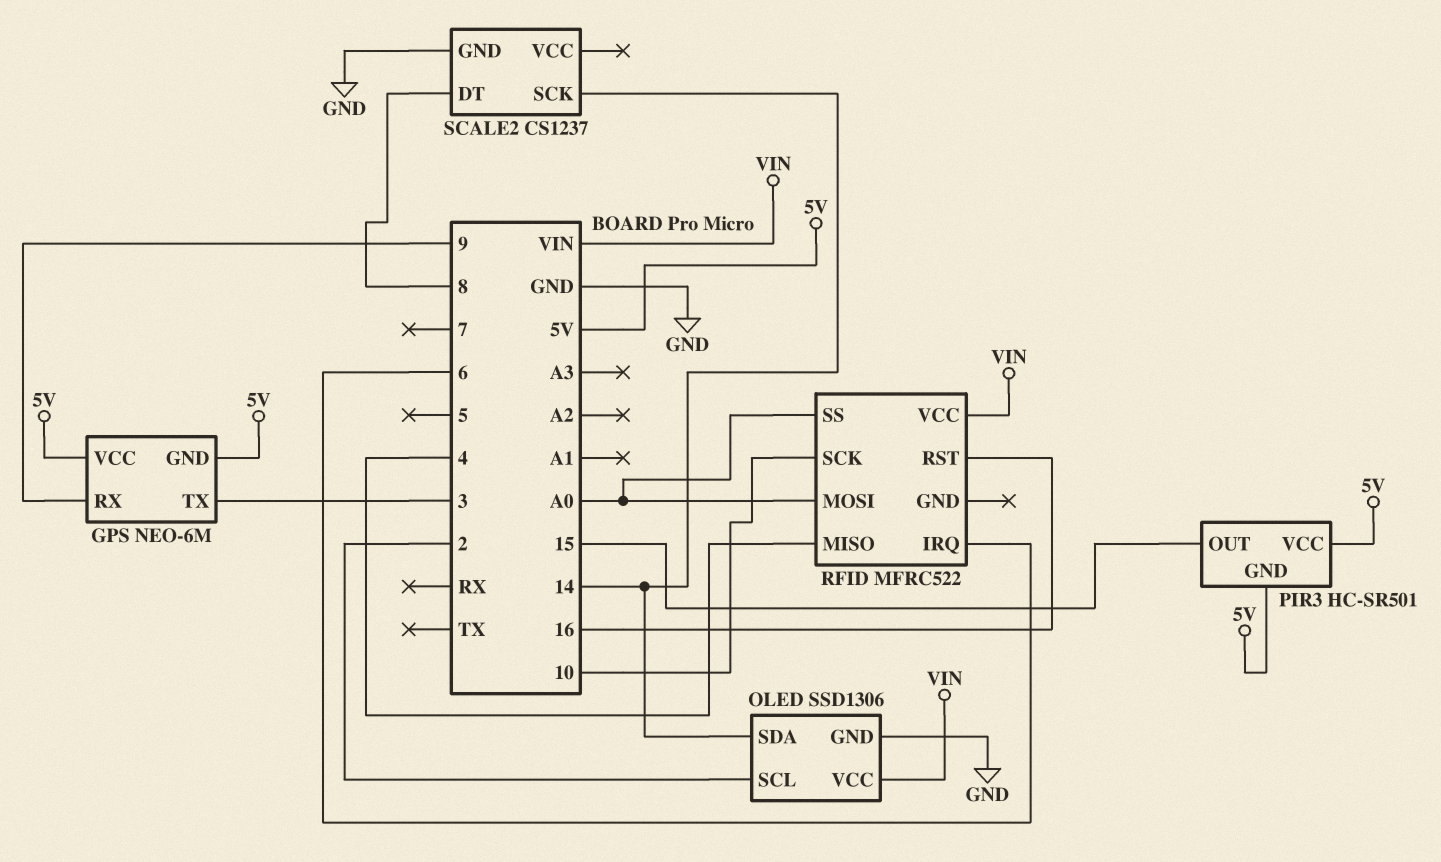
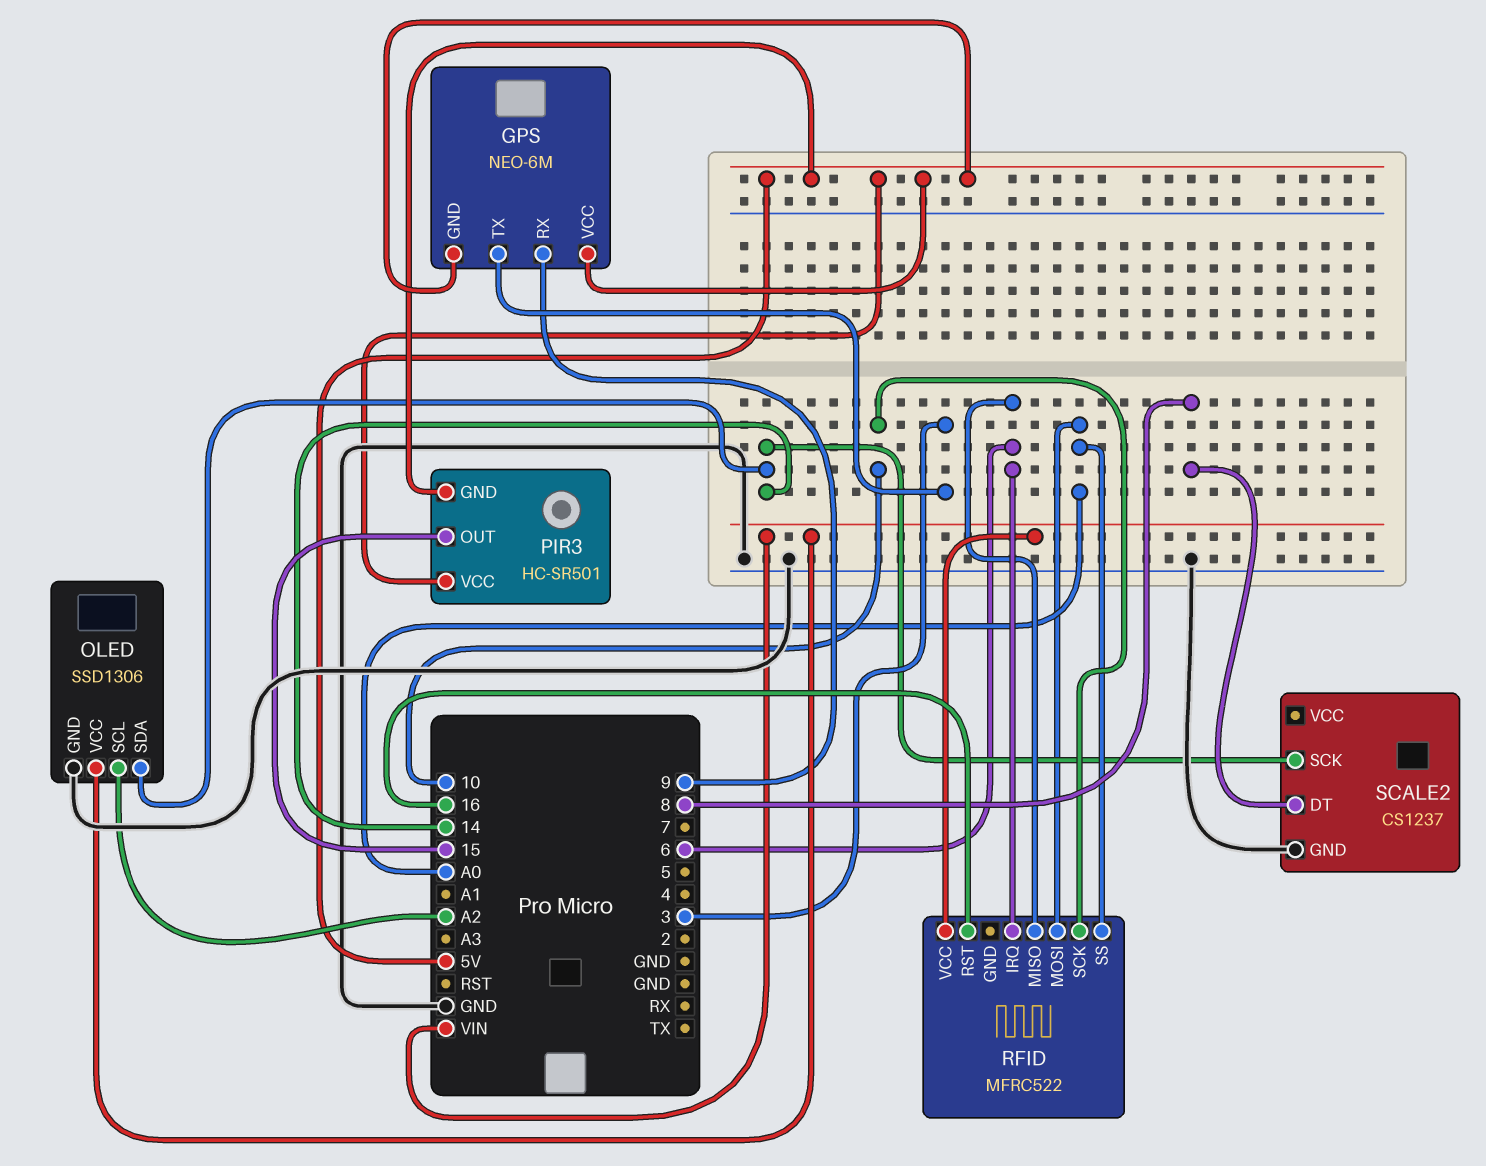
OLED pin SCL: 2 -> A2
RFID pin MISO: 4 -> 6

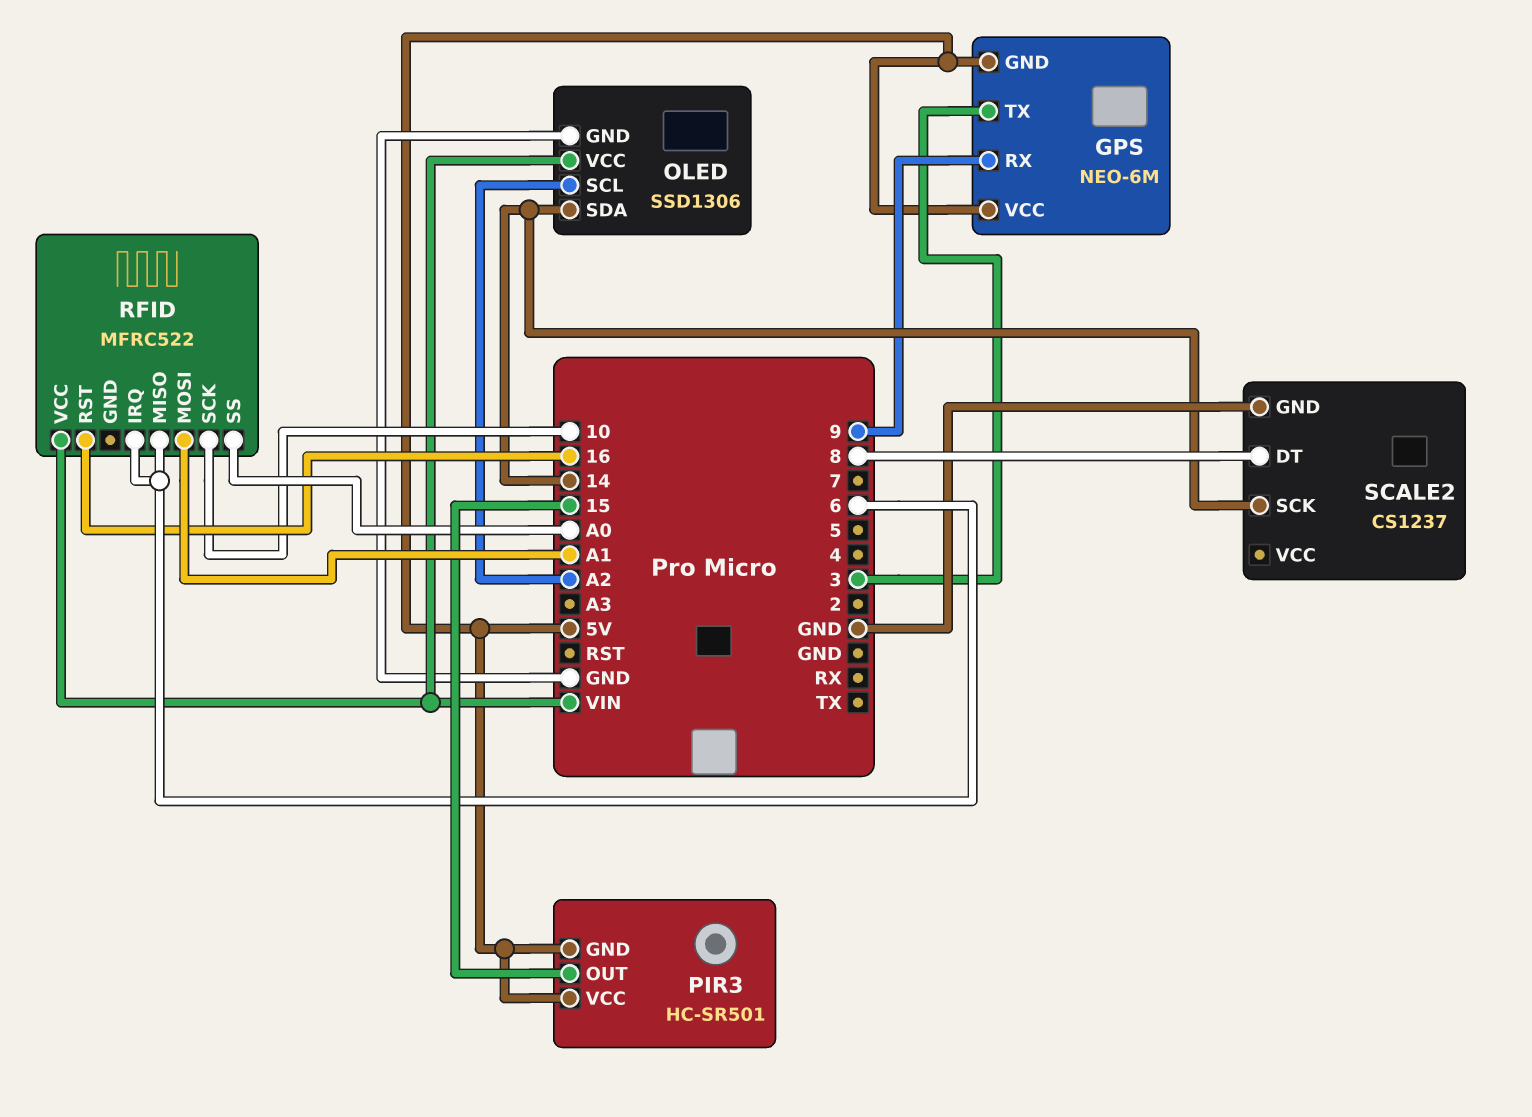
RFID pin MOSI: A0 -> A1

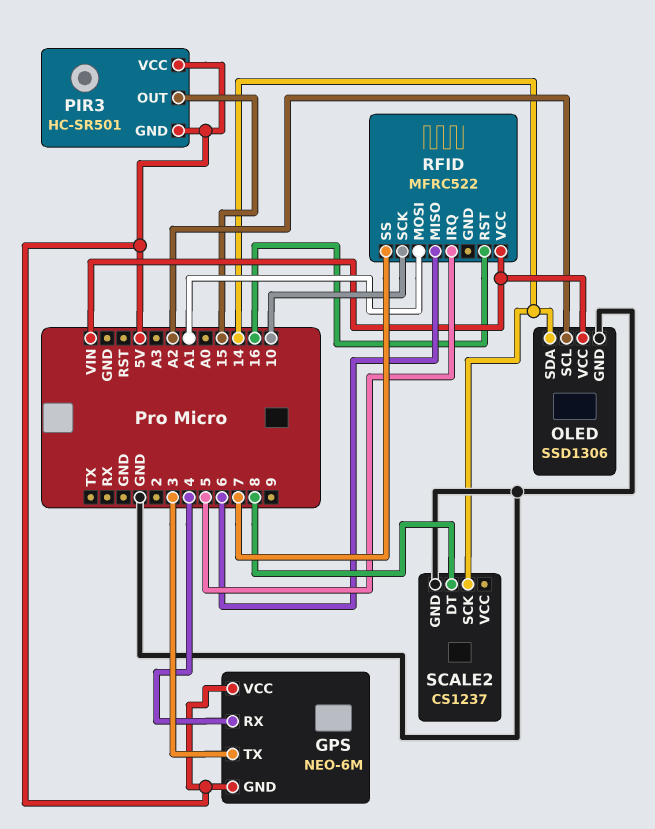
GPS pin RX: 9 -> 4
RFID pin IRQ: 6 -> 5
RFID pin SS: A0 -> 7

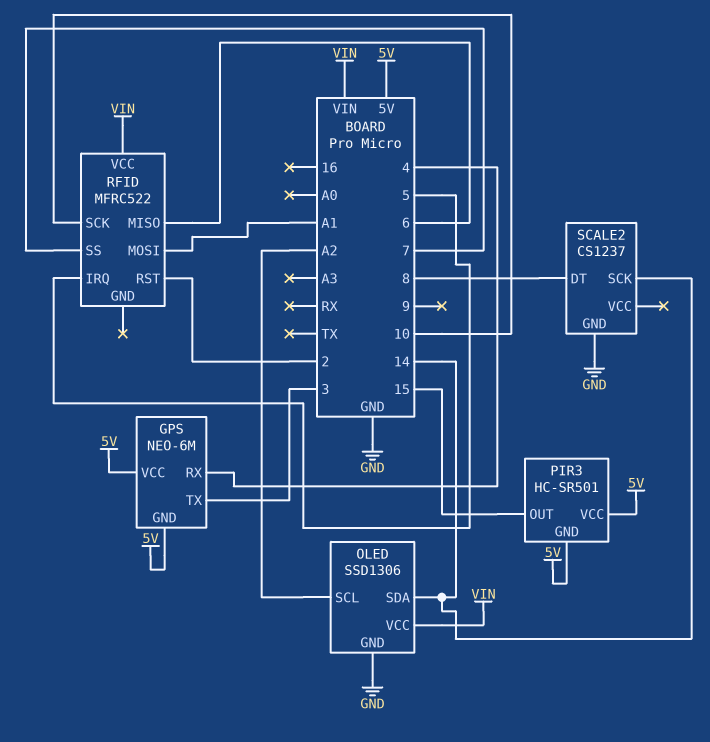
RFID pin RST: 16 -> 2

